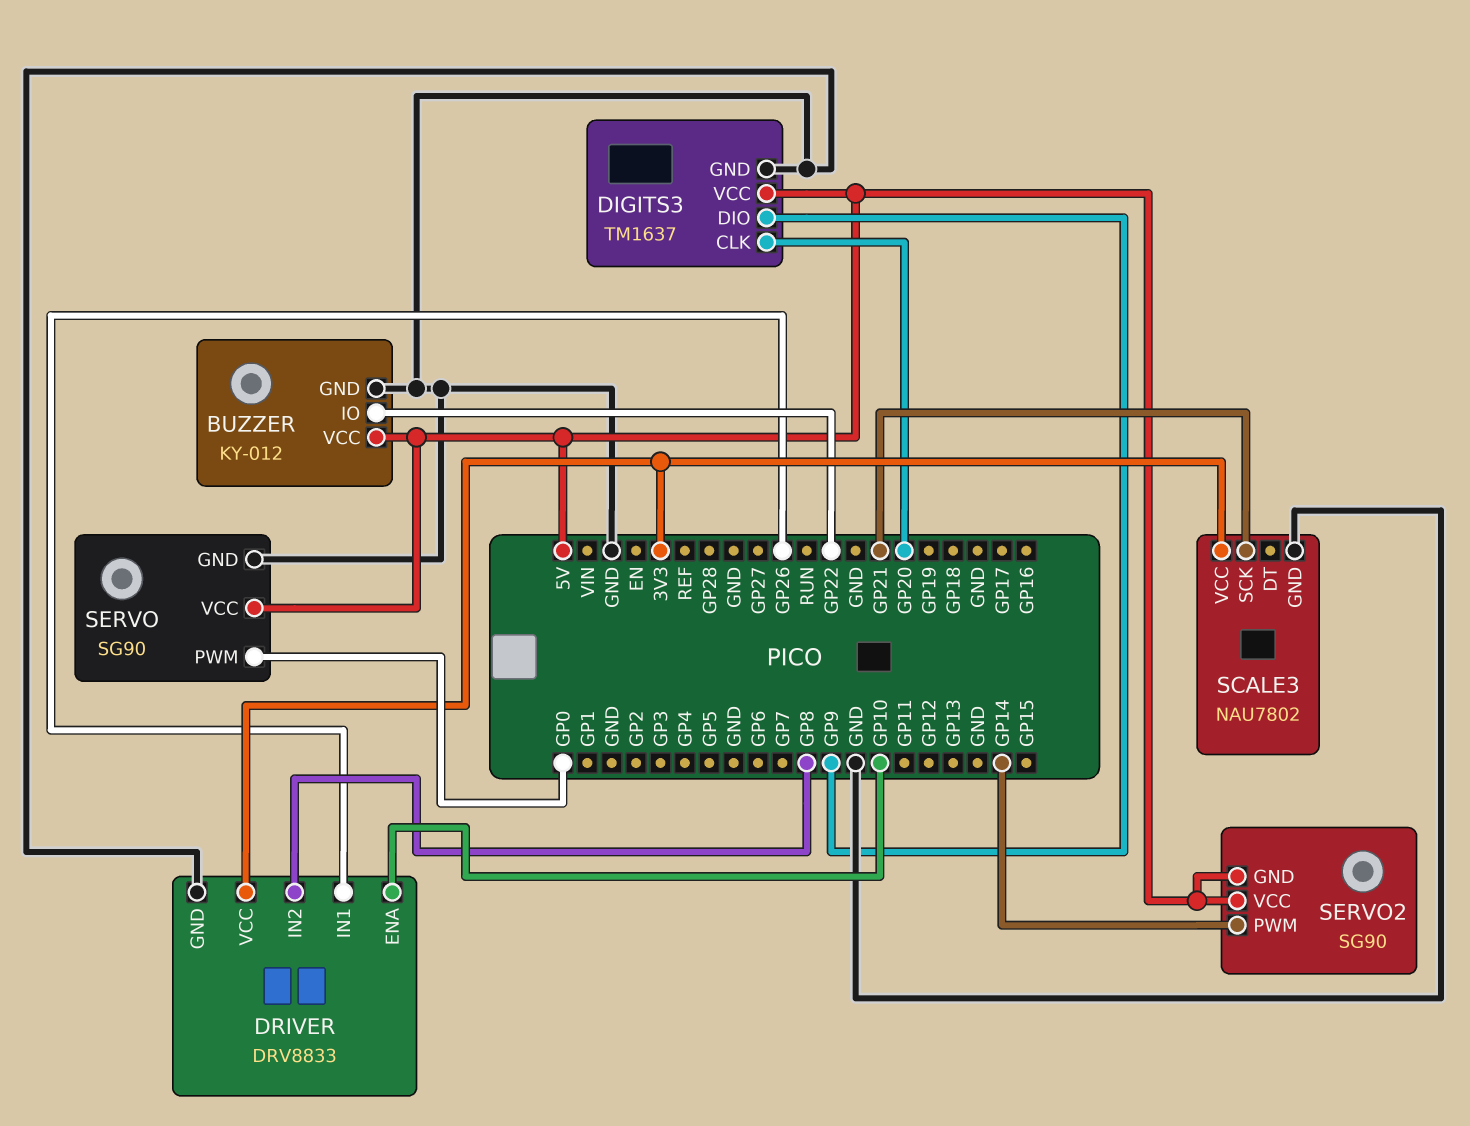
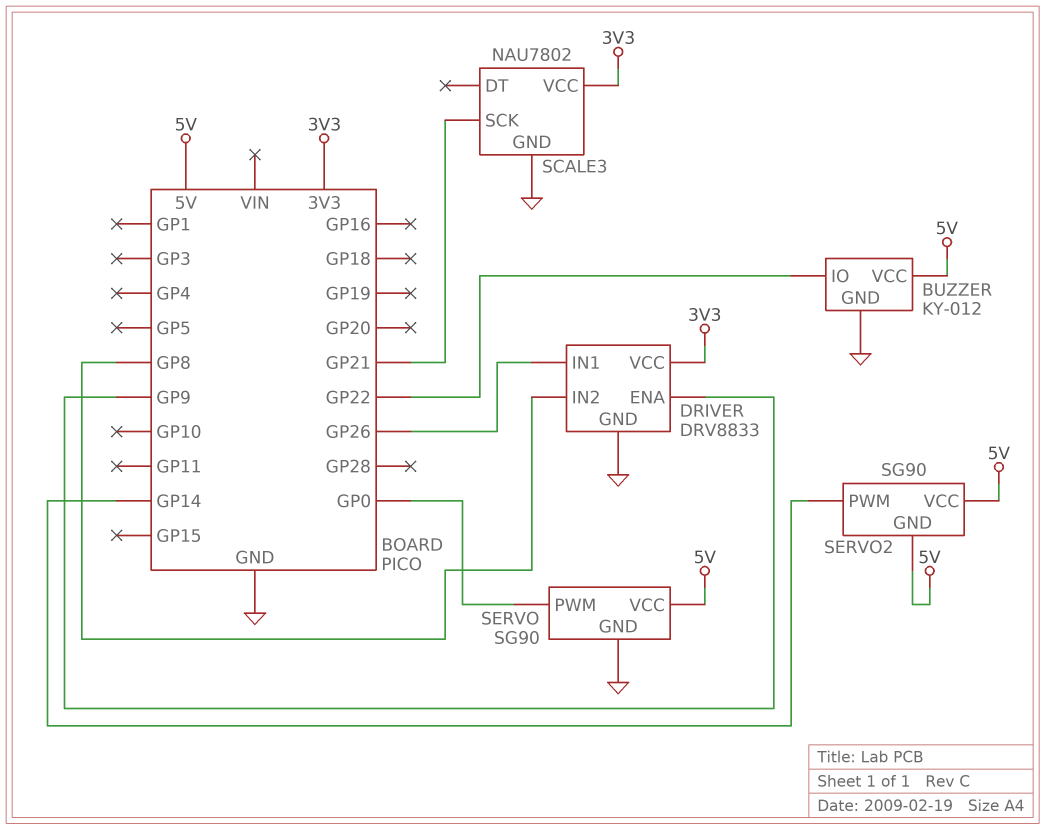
DIGITS3: TM1637 -> none
DIGITS3 pin CLK: GP20 -> none
DIGITS3 pin DIO: GP9 -> none
DIGITS3 pin GND: GND -> none
DIGITS3 pin VCC: 5V -> none
DRIVER pin ENA: GP10 -> GP9

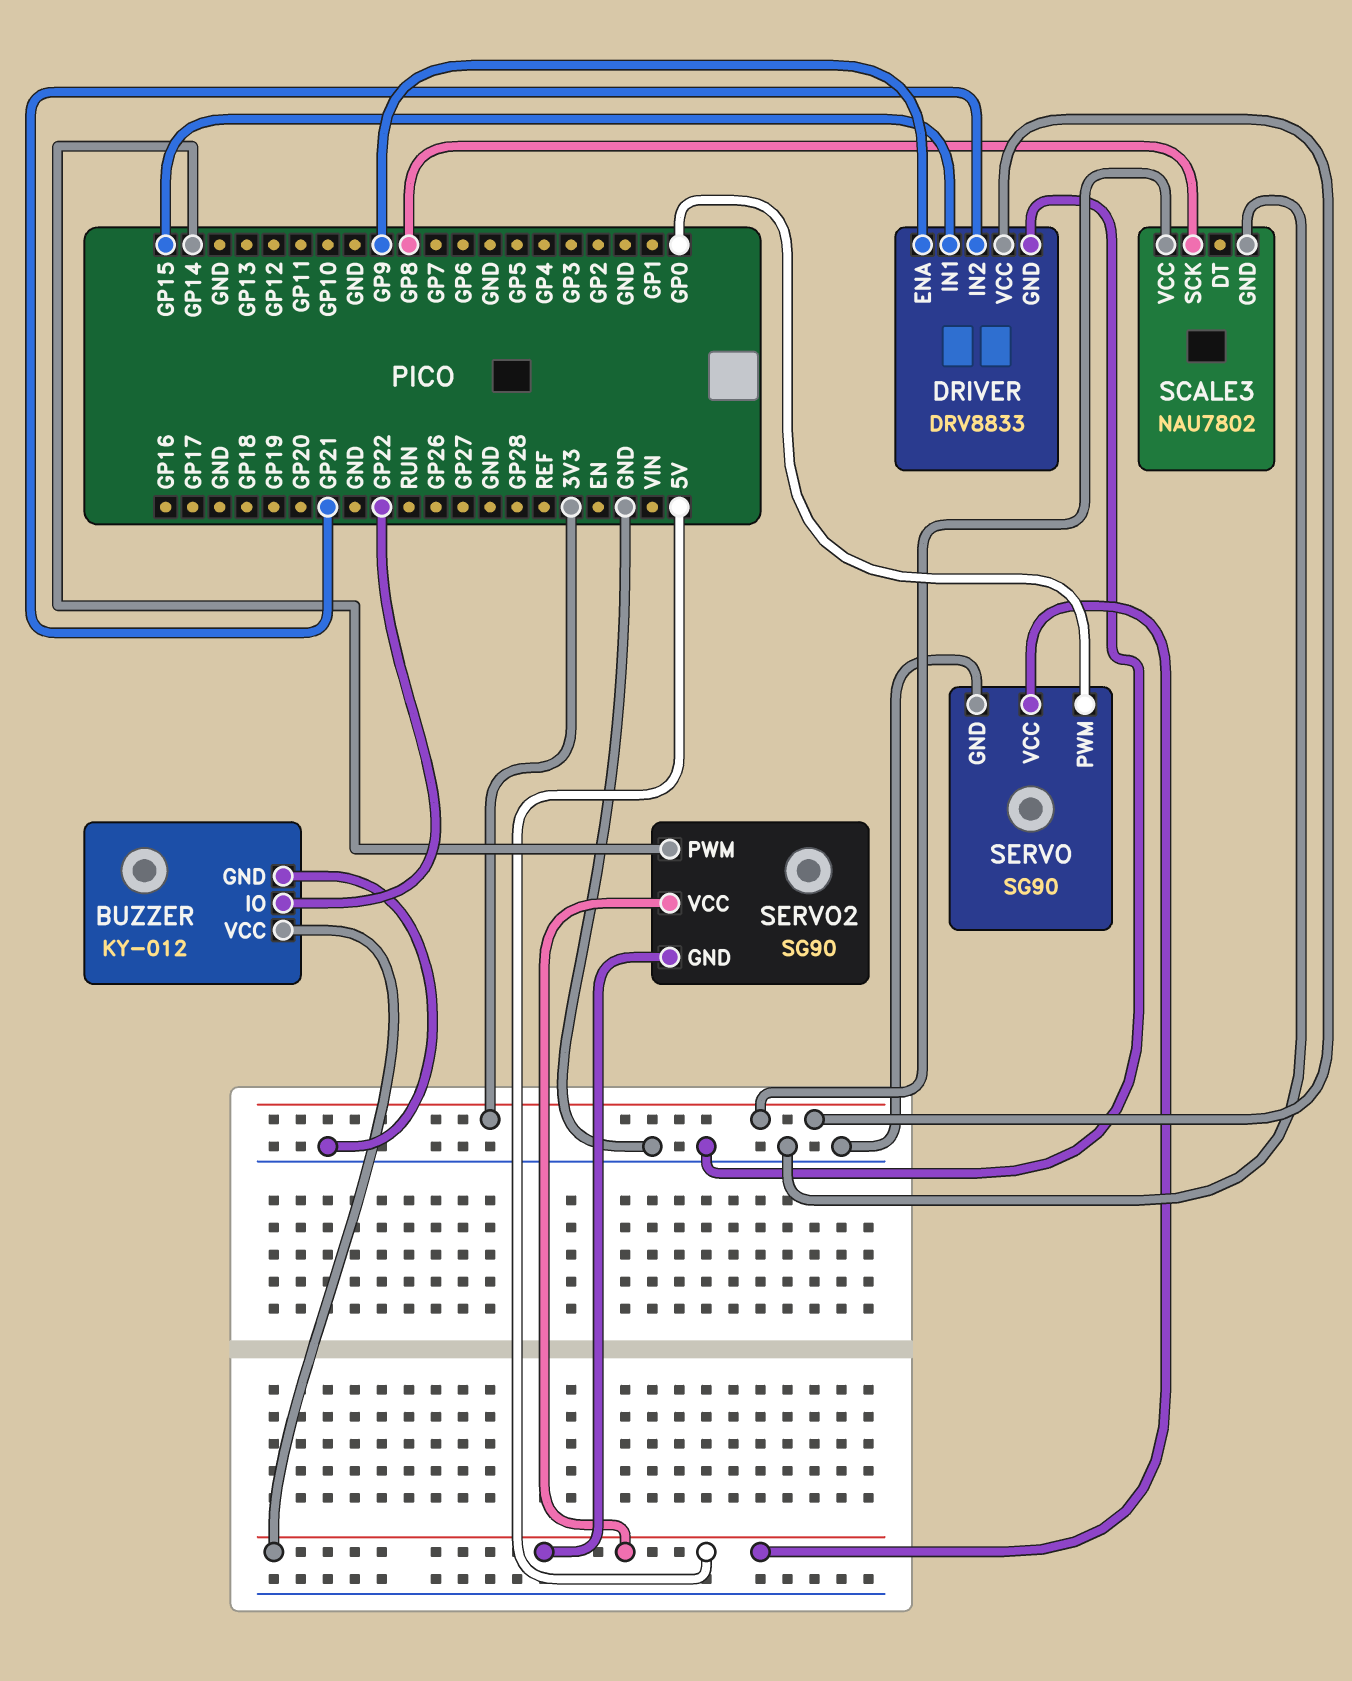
DRIVER pin IN1: GP26 -> GP15
DRIVER pin IN2: GP8 -> GP21
SCALE3 pin SCK: GP21 -> GP8

